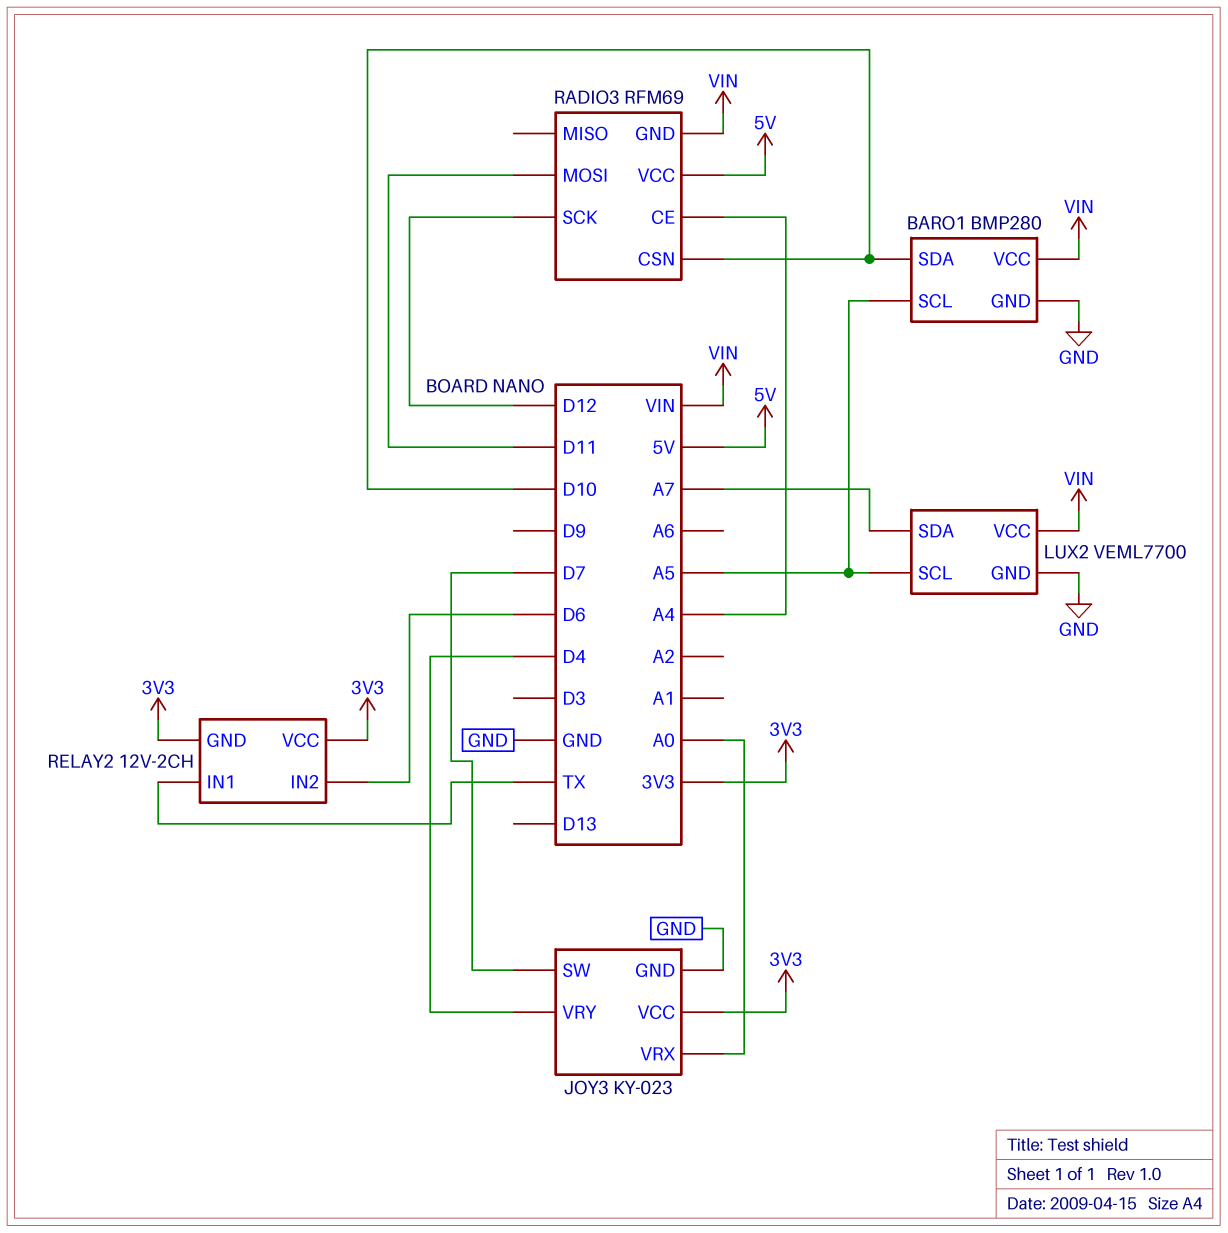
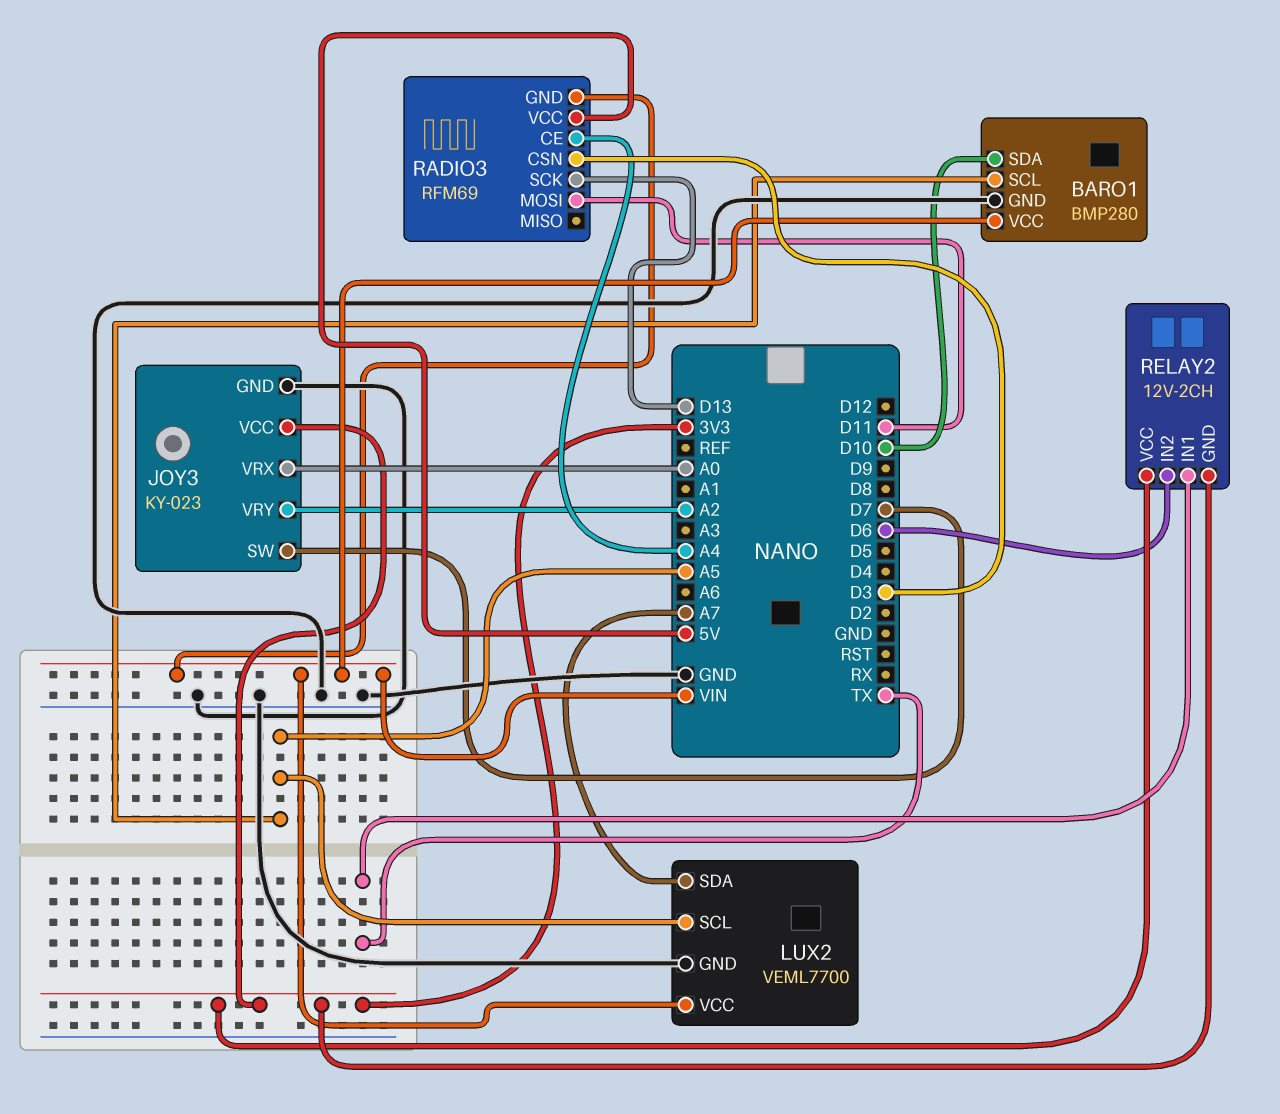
JOY3 pin VRY: D4 -> A2
RADIO3 pin CSN: D10 -> D3
RADIO3 pin SCK: D12 -> D13

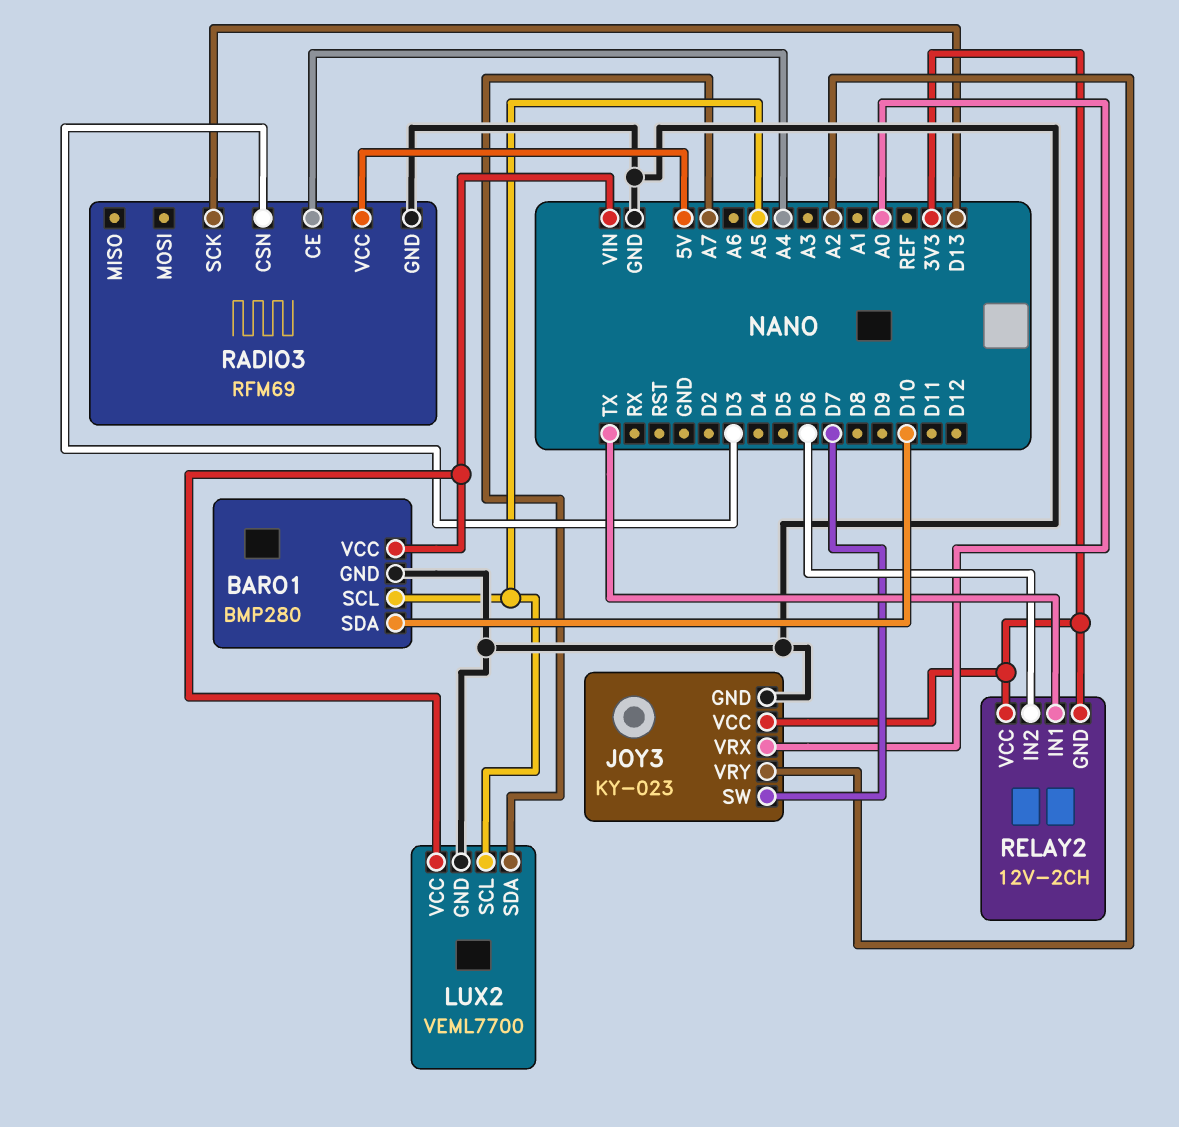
RADIO3 pin GND: VIN -> GND
RADIO3 pin MOSI: D11 -> none

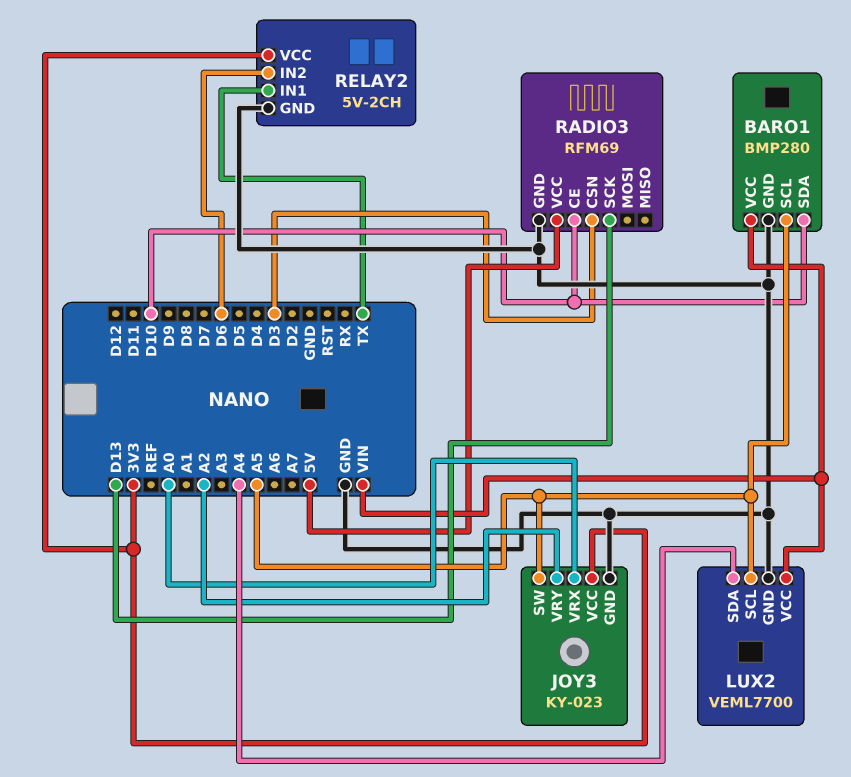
JOY3 pin SW: D7 -> A5
LUX2 pin SDA: A7 -> A4
RADIO3 pin CE: A4 -> D10
RELAY2: 12V-2CH -> 5V-2CH
RELAY2 pin GND: 3V3 -> GND

